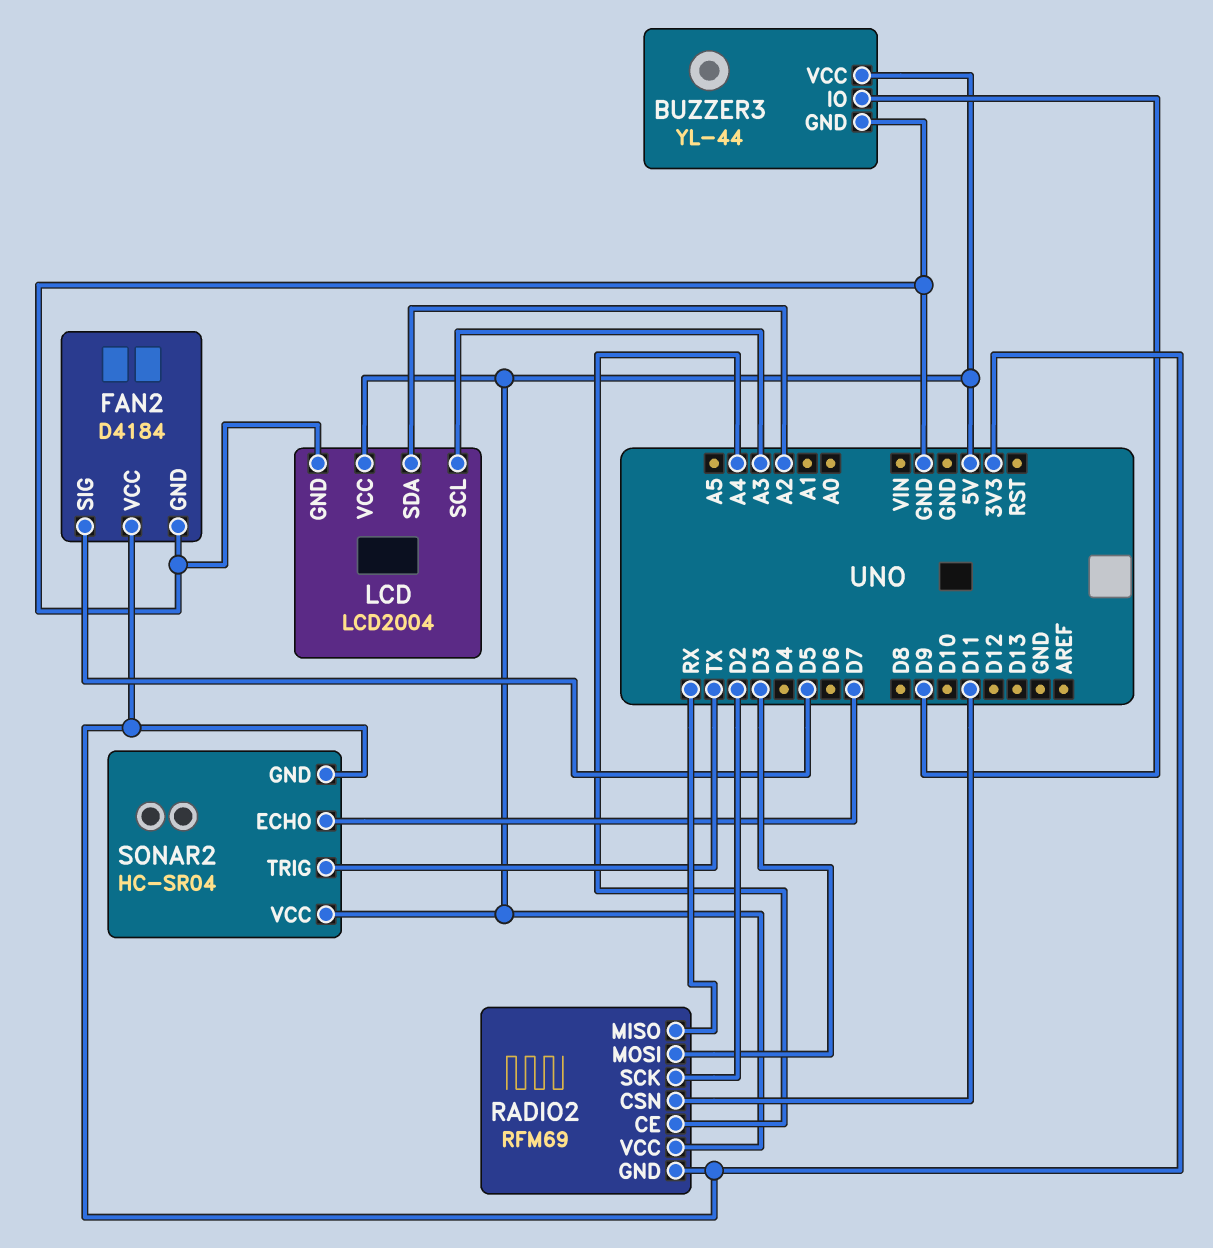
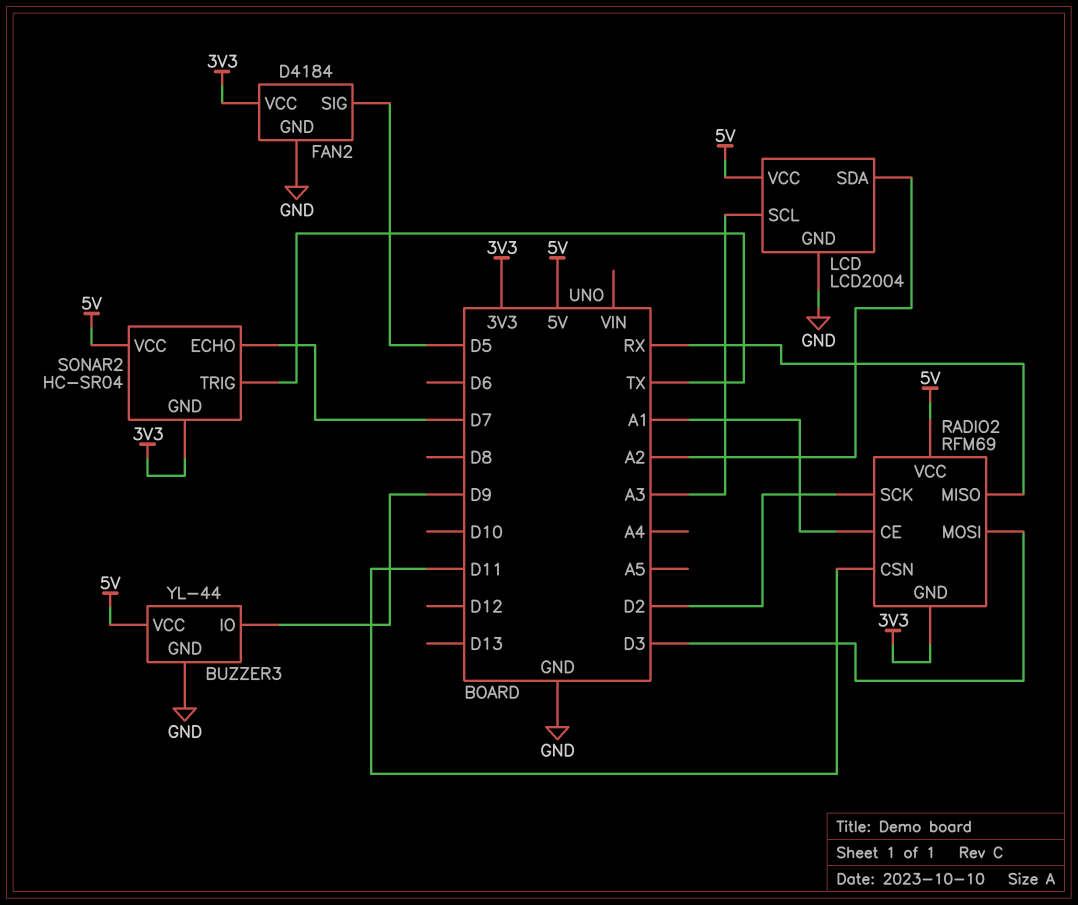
RADIO2 pin CE: A4 -> A1

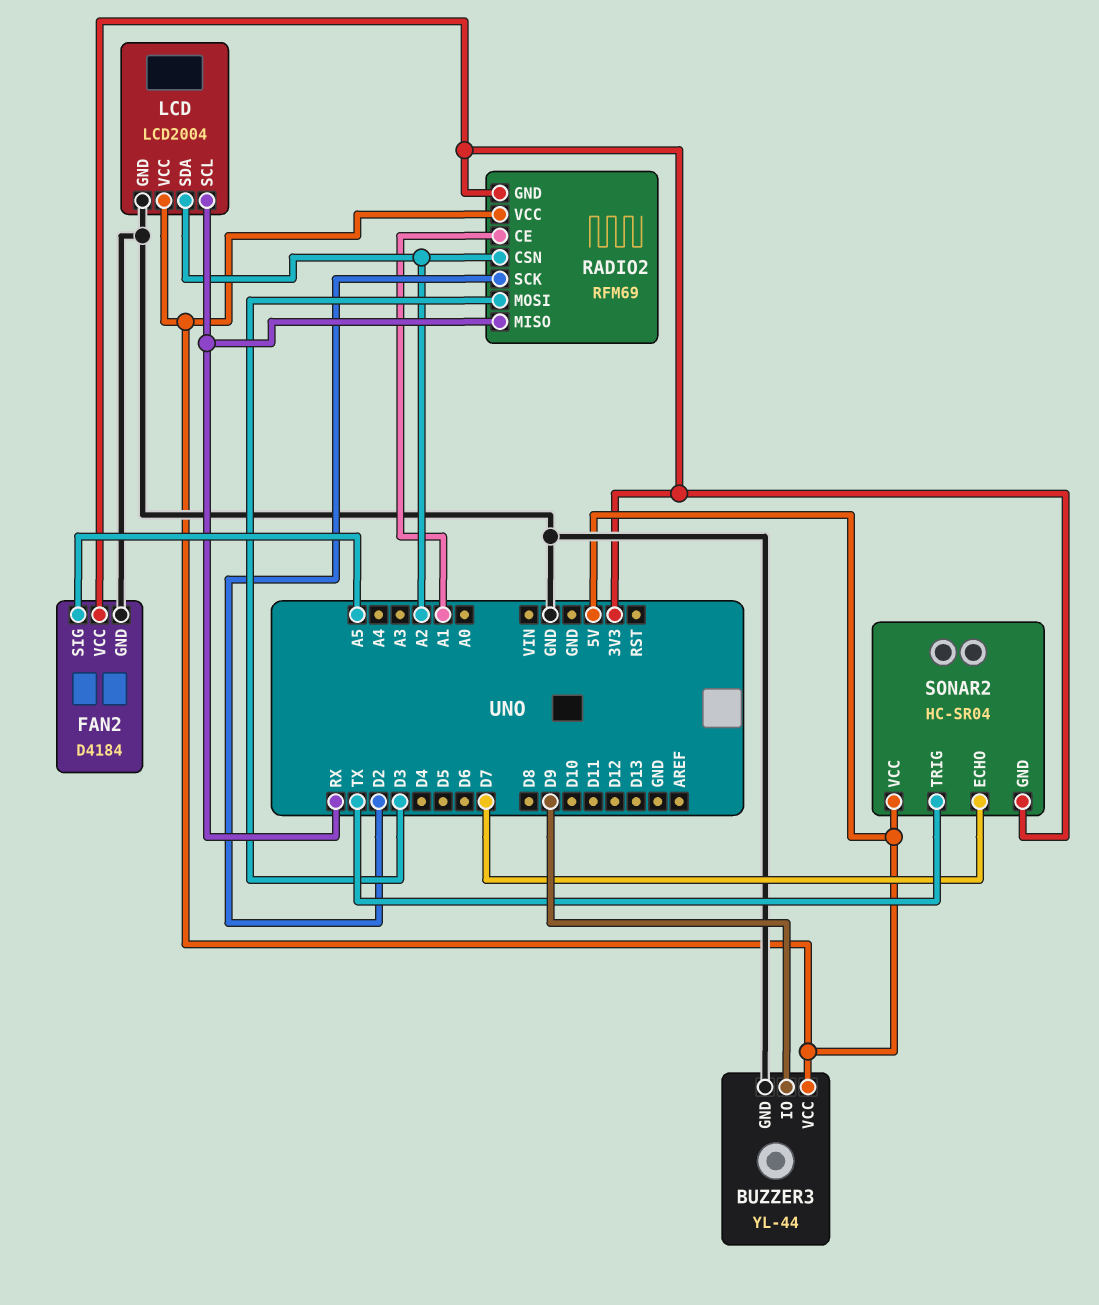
FAN2 pin SIG: D5 -> A5
LCD pin SCL: A3 -> RX
RADIO2 pin CSN: D11 -> A2

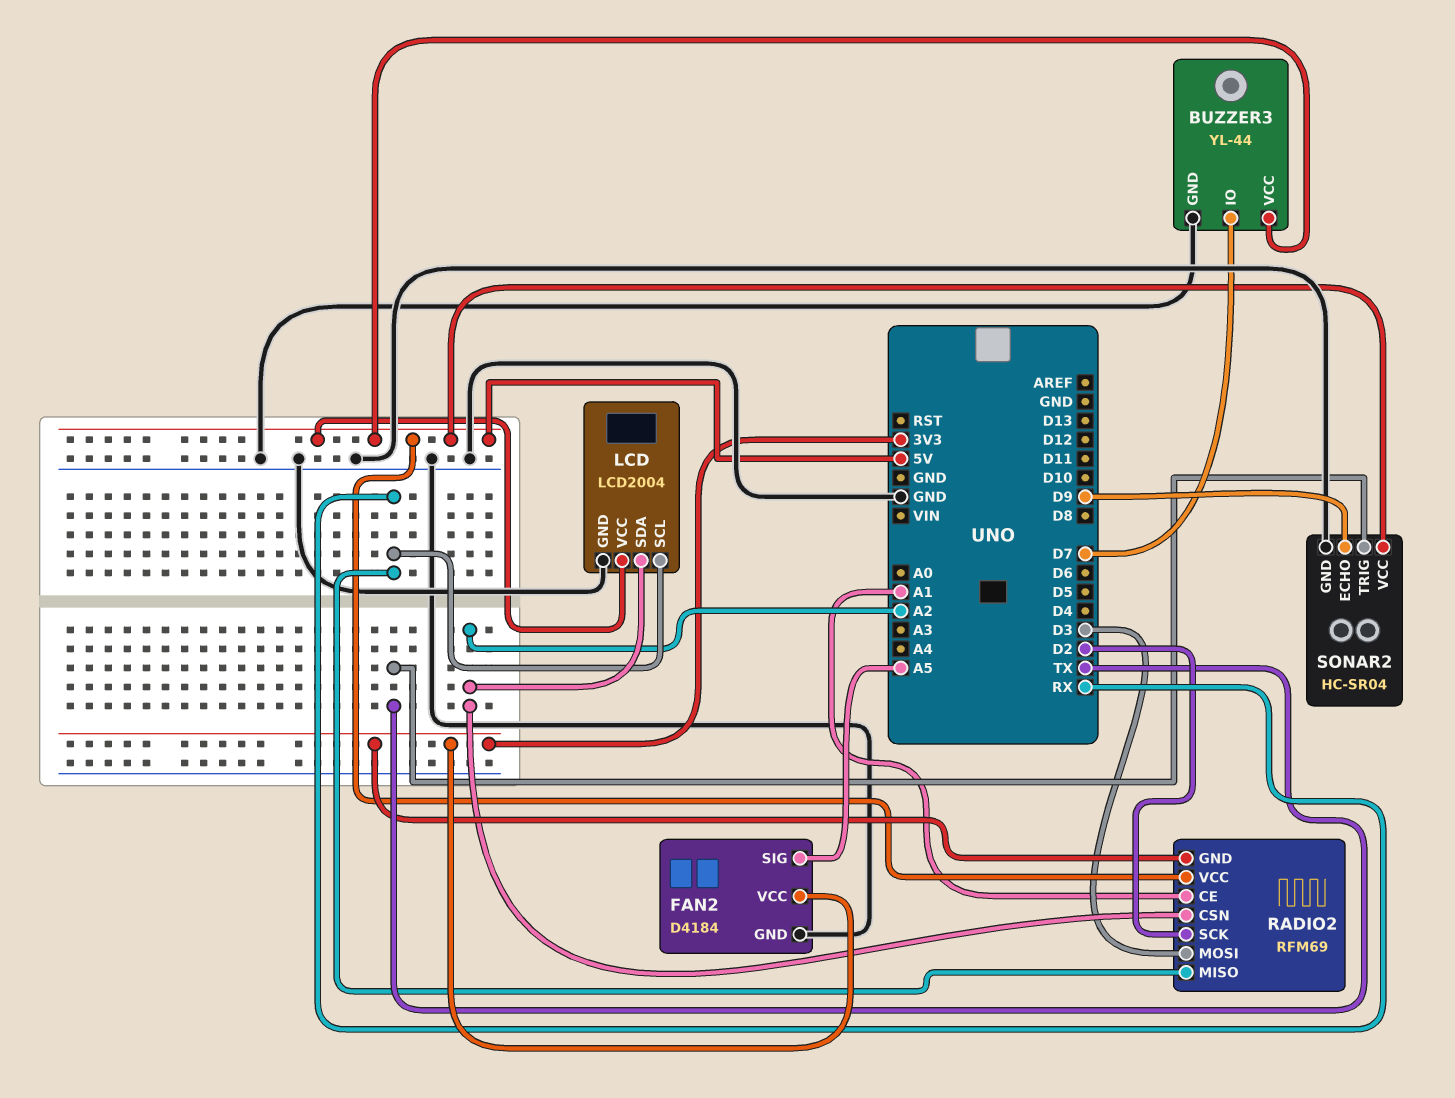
BUZZER3 pin IO: D9 -> D7
SONAR2 pin ECHO: D7 -> D9
SONAR2 pin GND: 3V3 -> GND

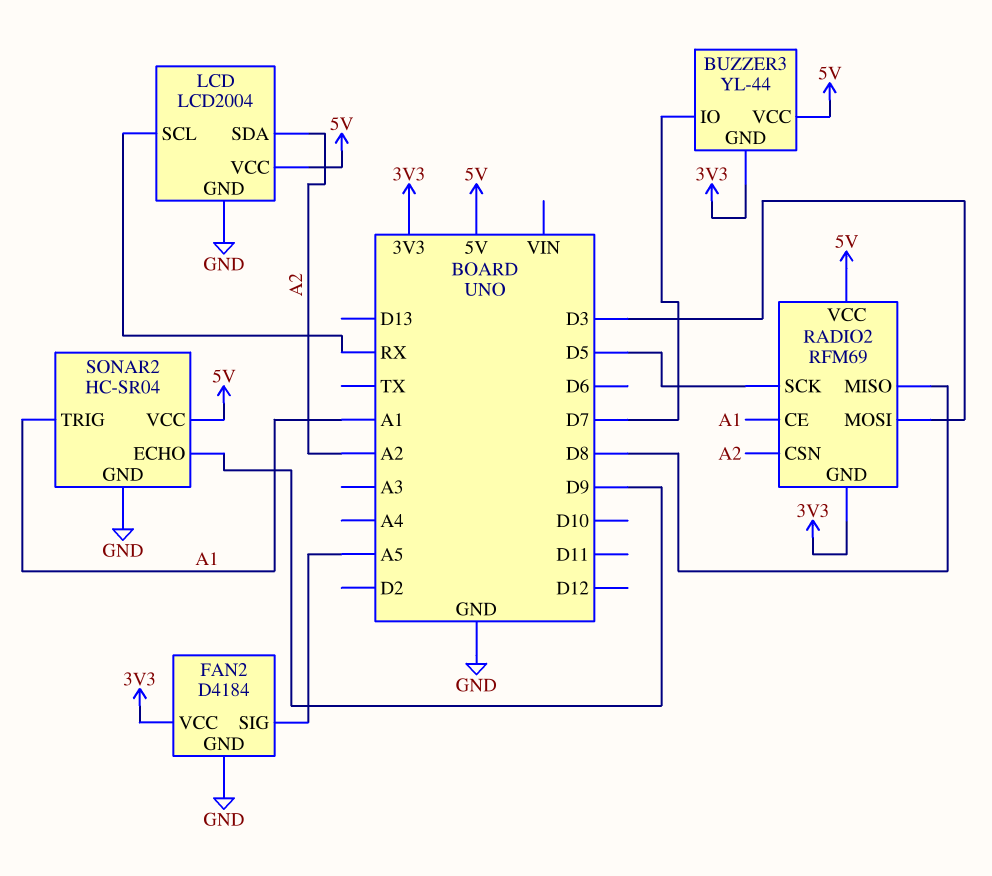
BUZZER3 pin GND: GND -> 3V3
RADIO2 pin MISO: RX -> D8
RADIO2 pin SCK: D2 -> D5
SONAR2 pin TRIG: TX -> A1

